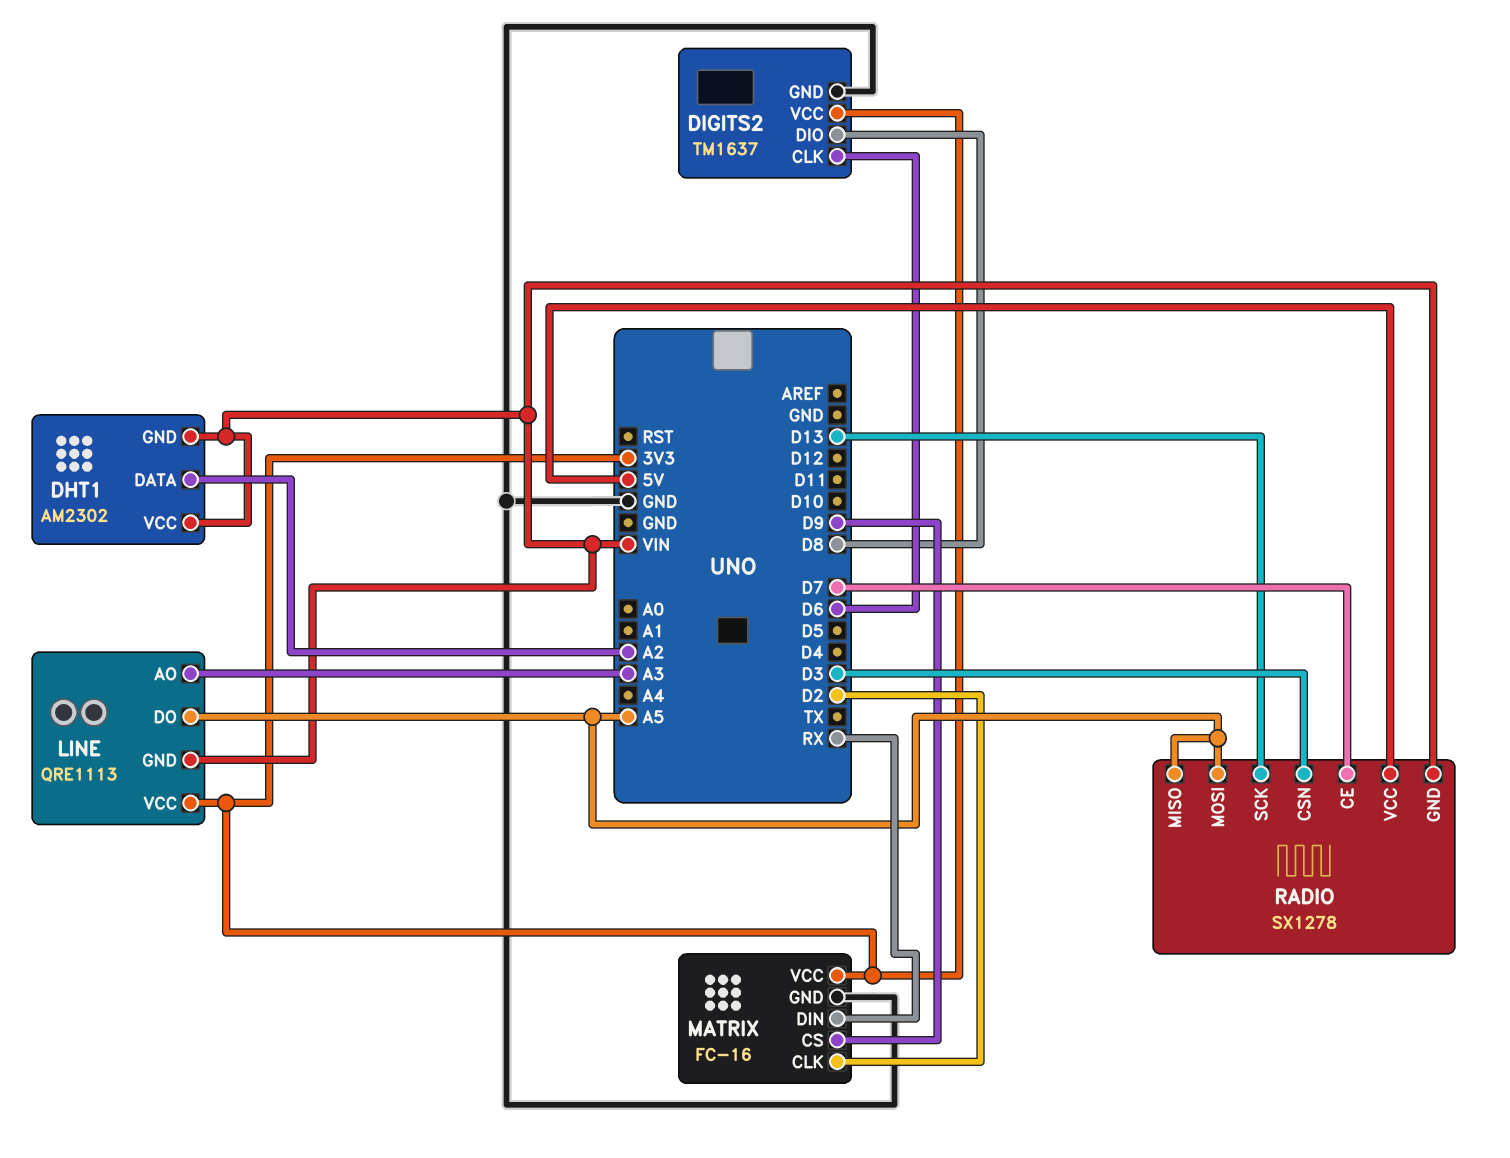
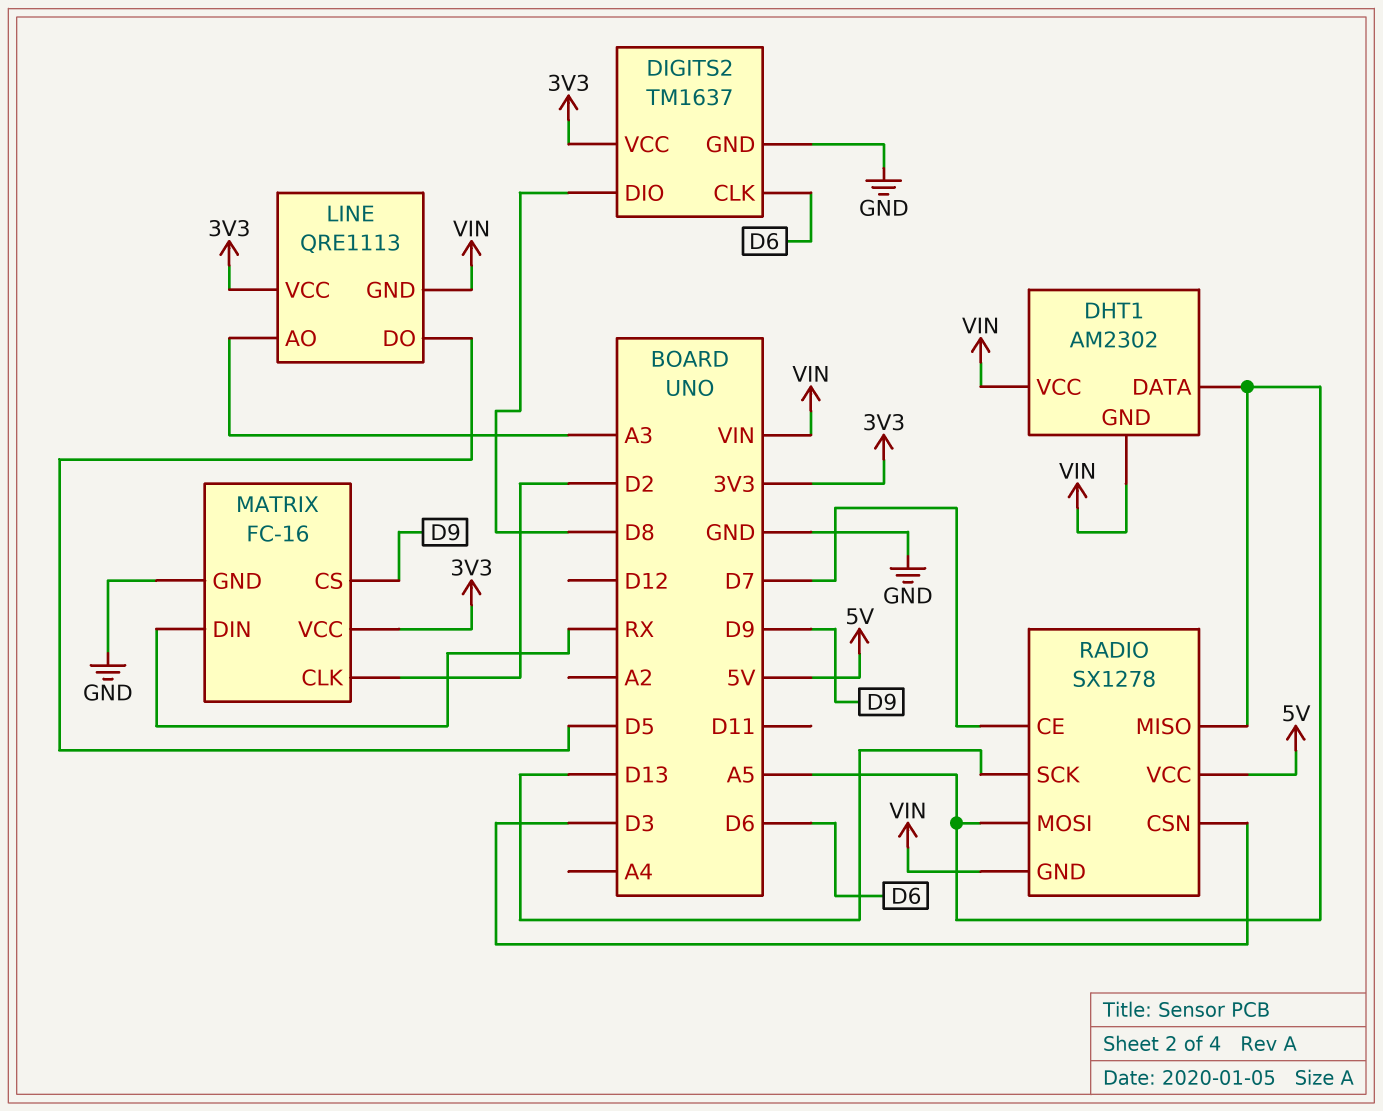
DHT1 pin DATA: A2 -> A5
LINE pin DO: A5 -> D5

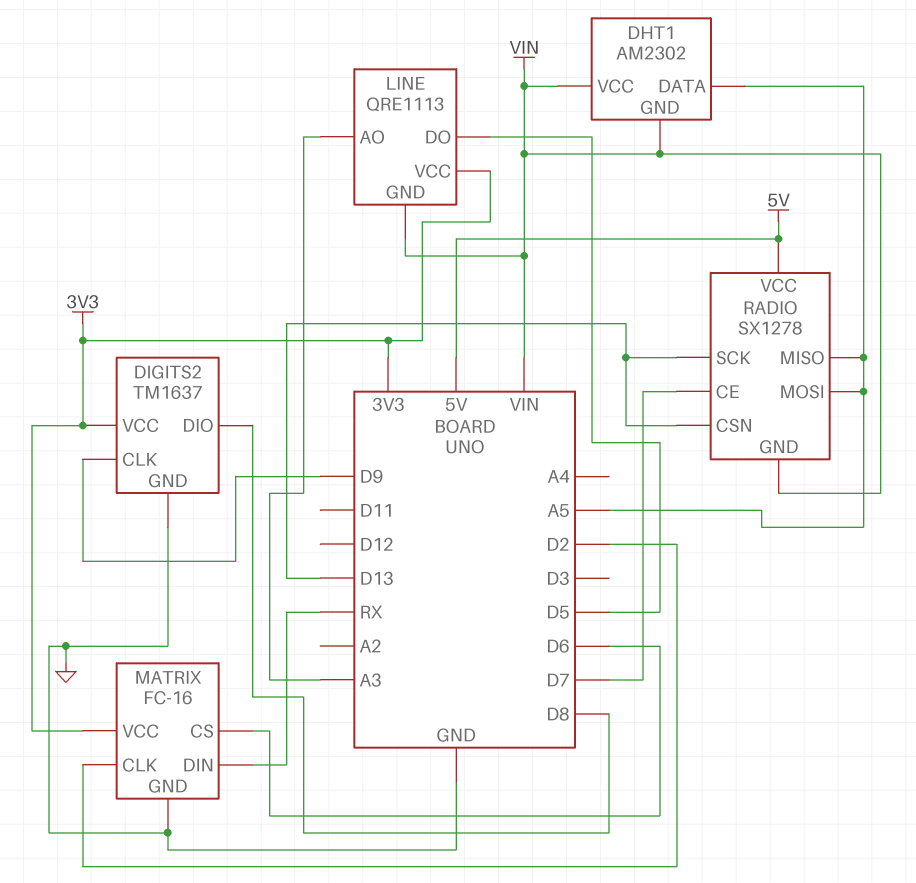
DIGITS2 pin CLK: D6 -> D9
MATRIX pin CS: D9 -> D6
RADIO pin CSN: D3 -> D13

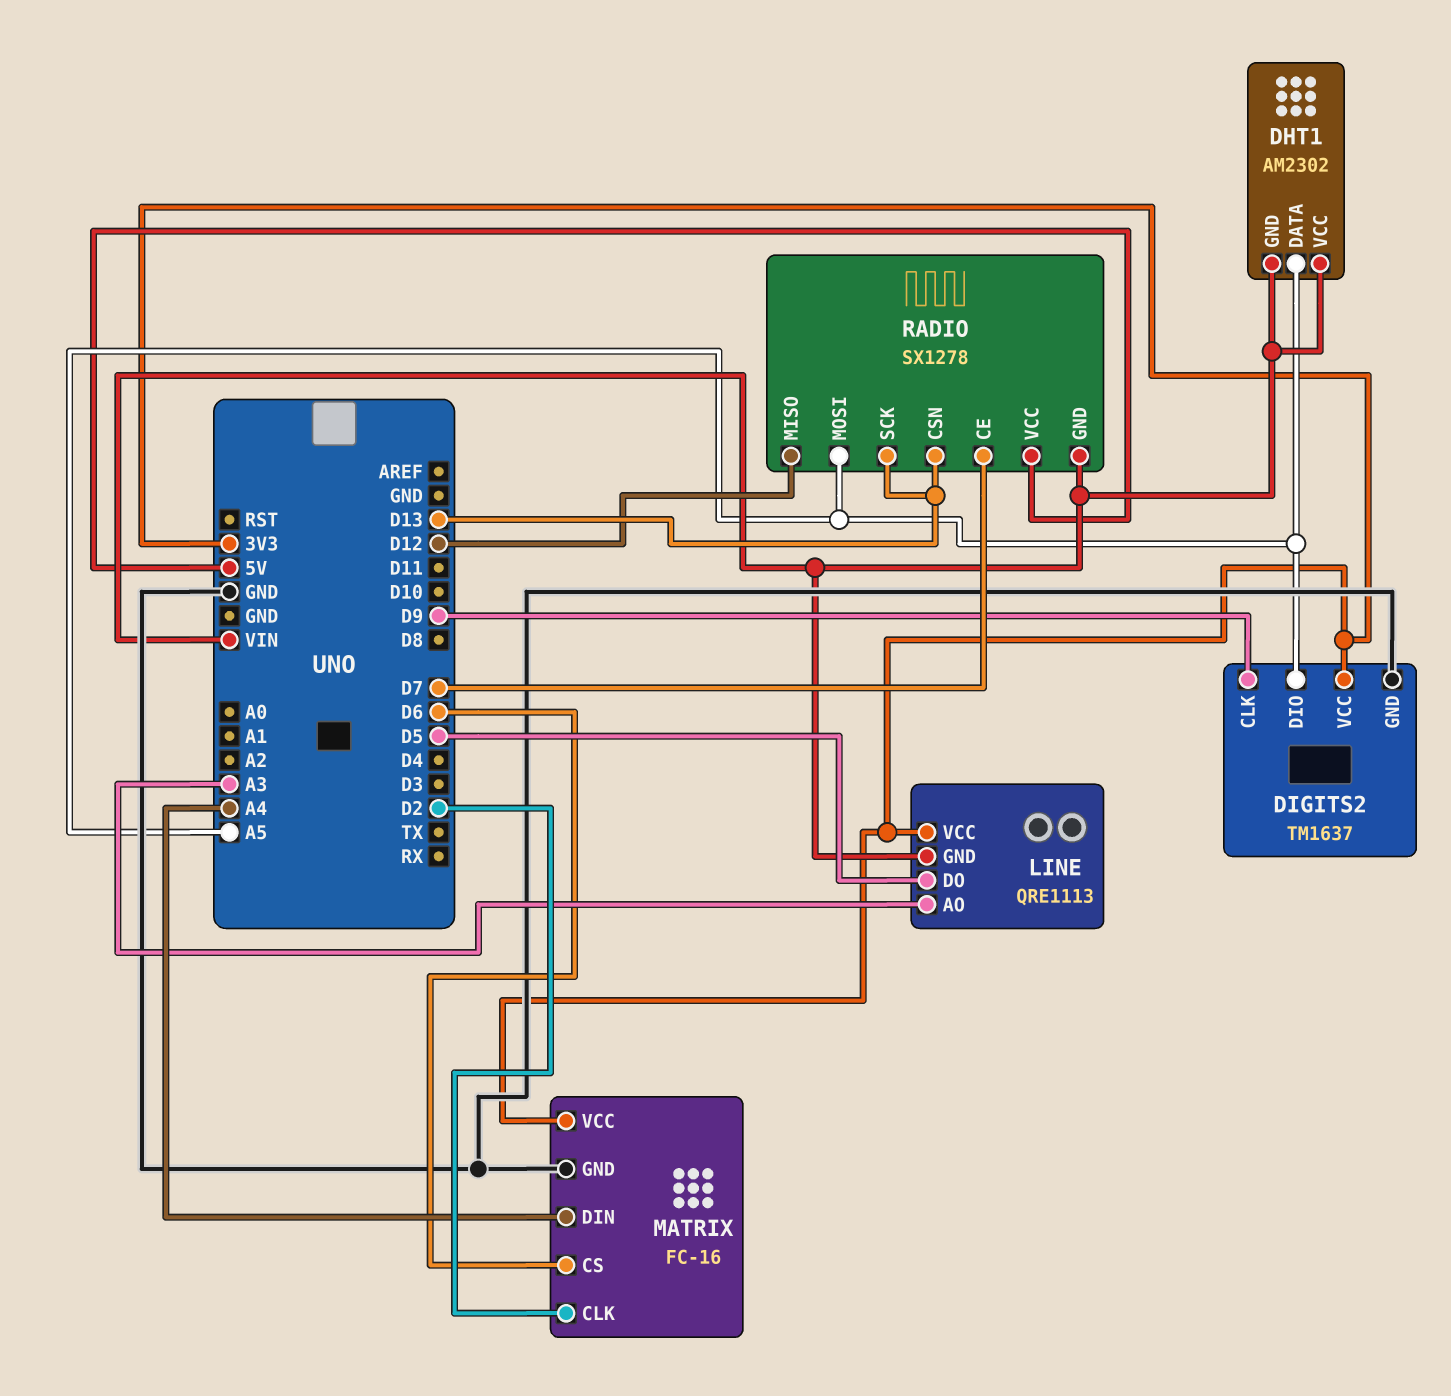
DIGITS2 pin DIO: D8 -> A5
MATRIX pin DIN: RX -> A4
RADIO pin MISO: A5 -> D12

